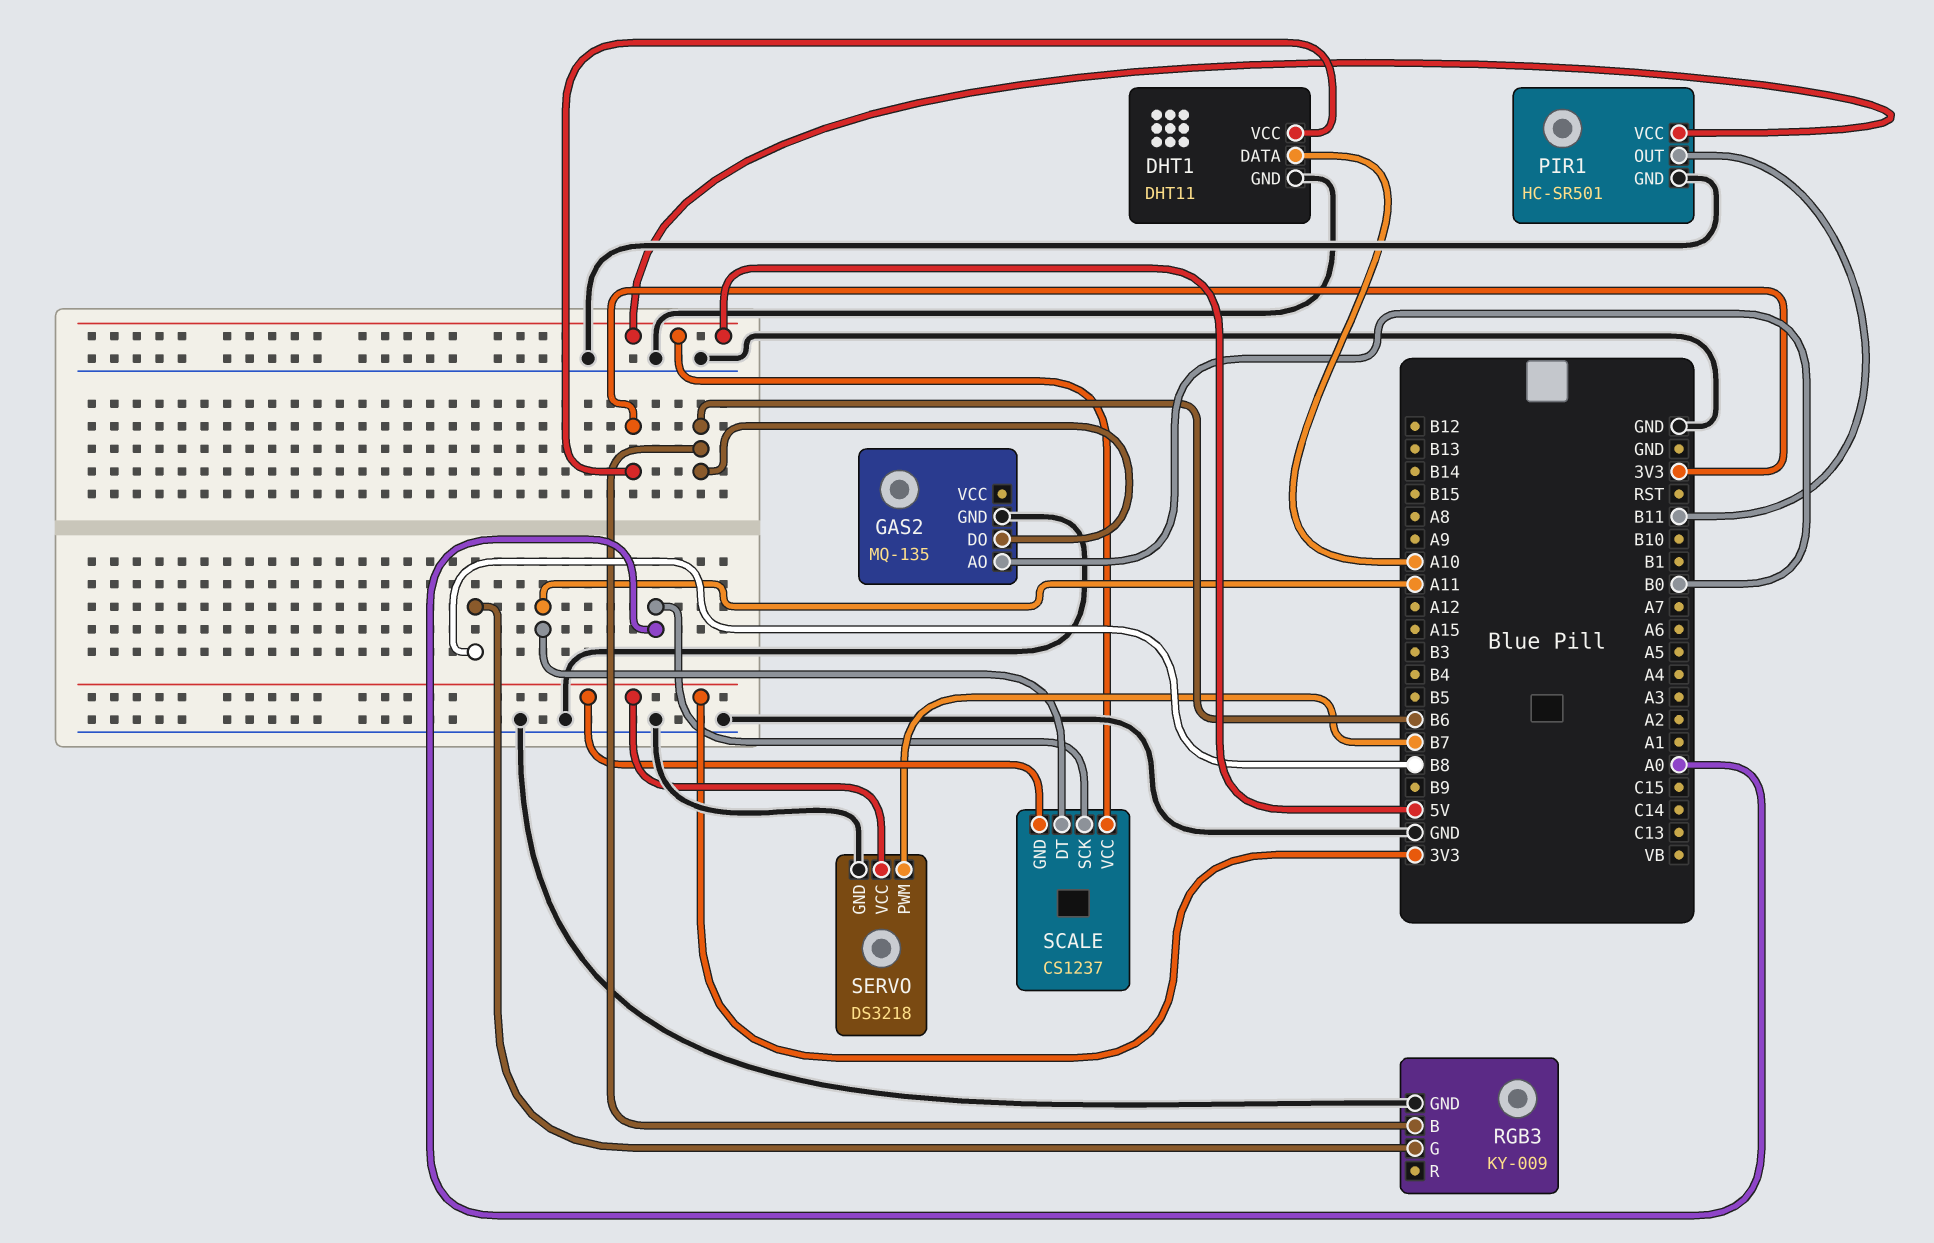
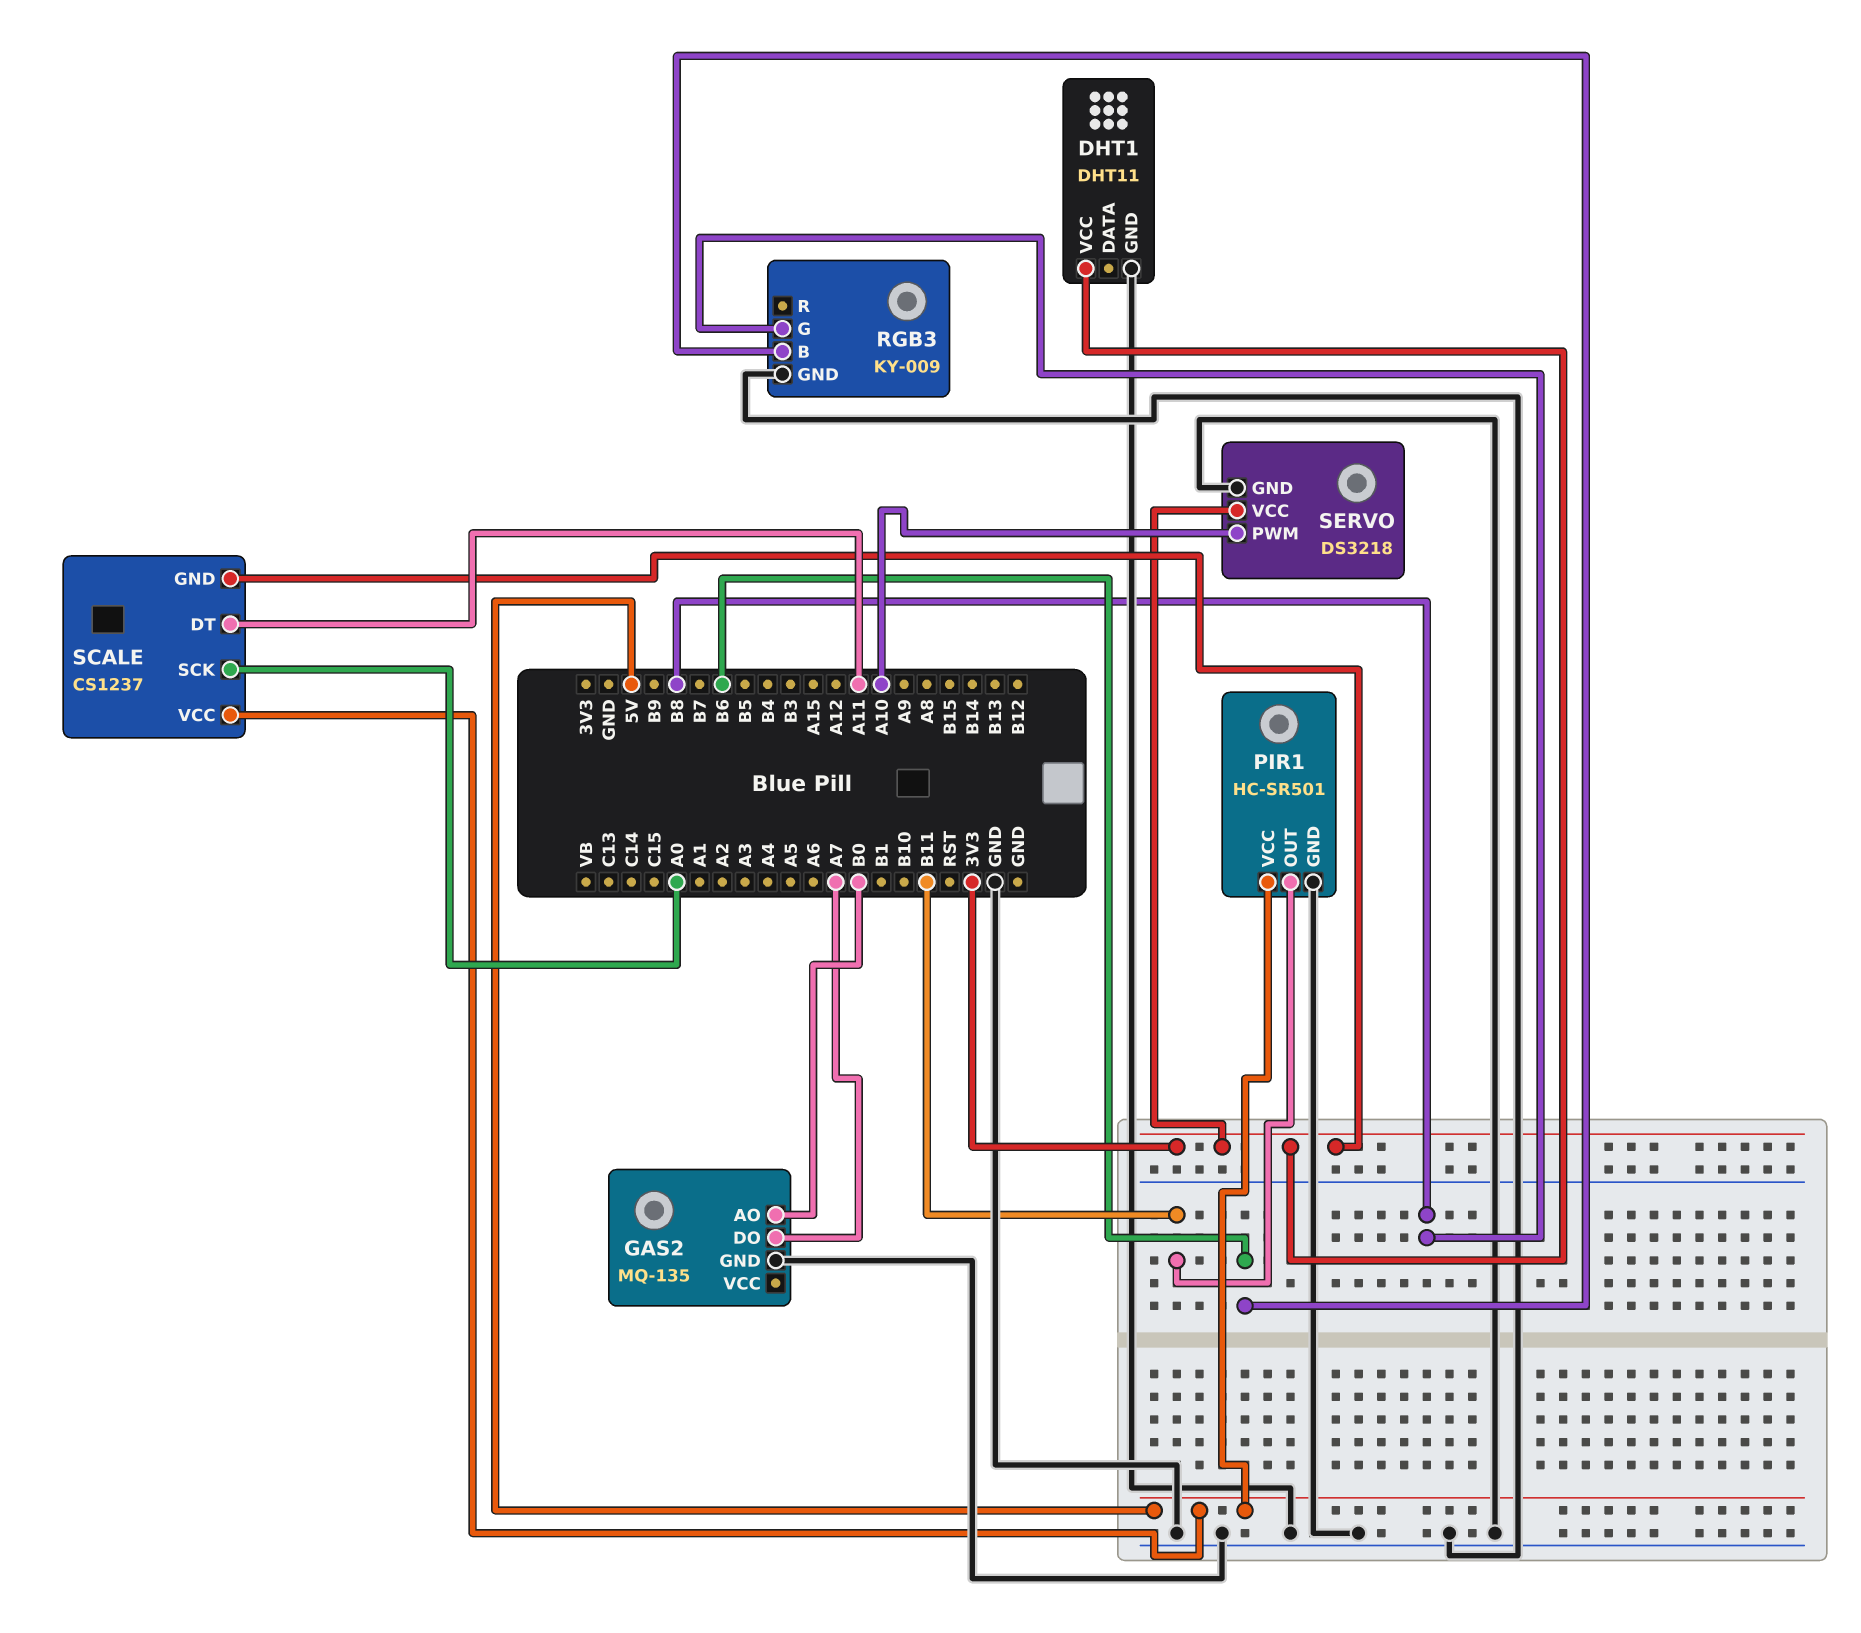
DHT1 pin DATA: A10 -> none
GAS2 pin DO: B6 -> A7
SERVO pin PWM: B7 -> A10

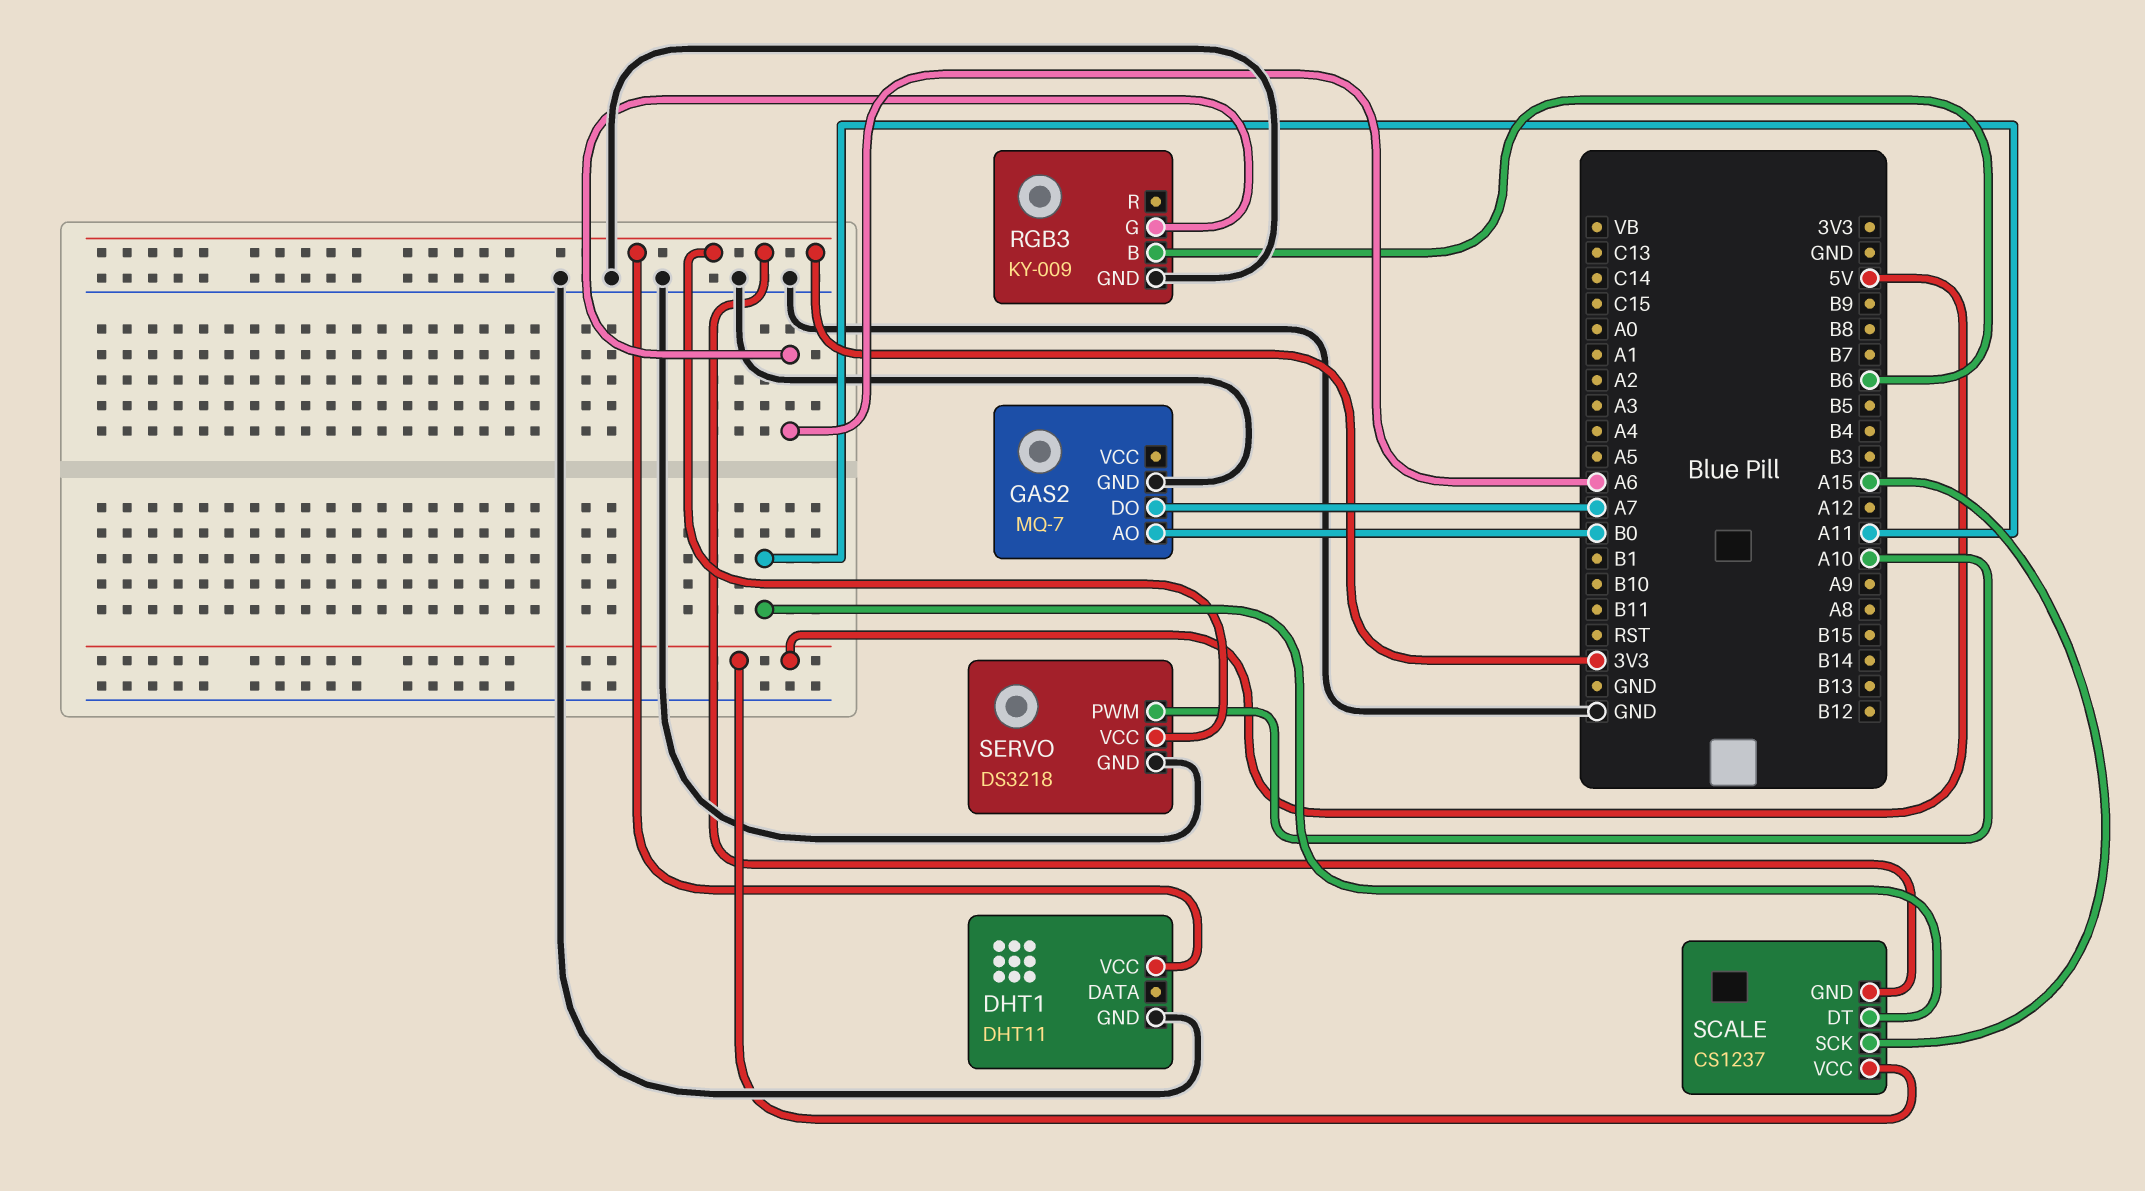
GAS2: MQ-135 -> MQ-7
PIR1: HC-SR501 -> none
PIR1 pin GND: GND -> none
PIR1 pin OUT: B11 -> none
PIR1 pin VCC: 5V -> none
RGB3 pin G: B8 -> A6
SCALE pin SCK: A0 -> A15

